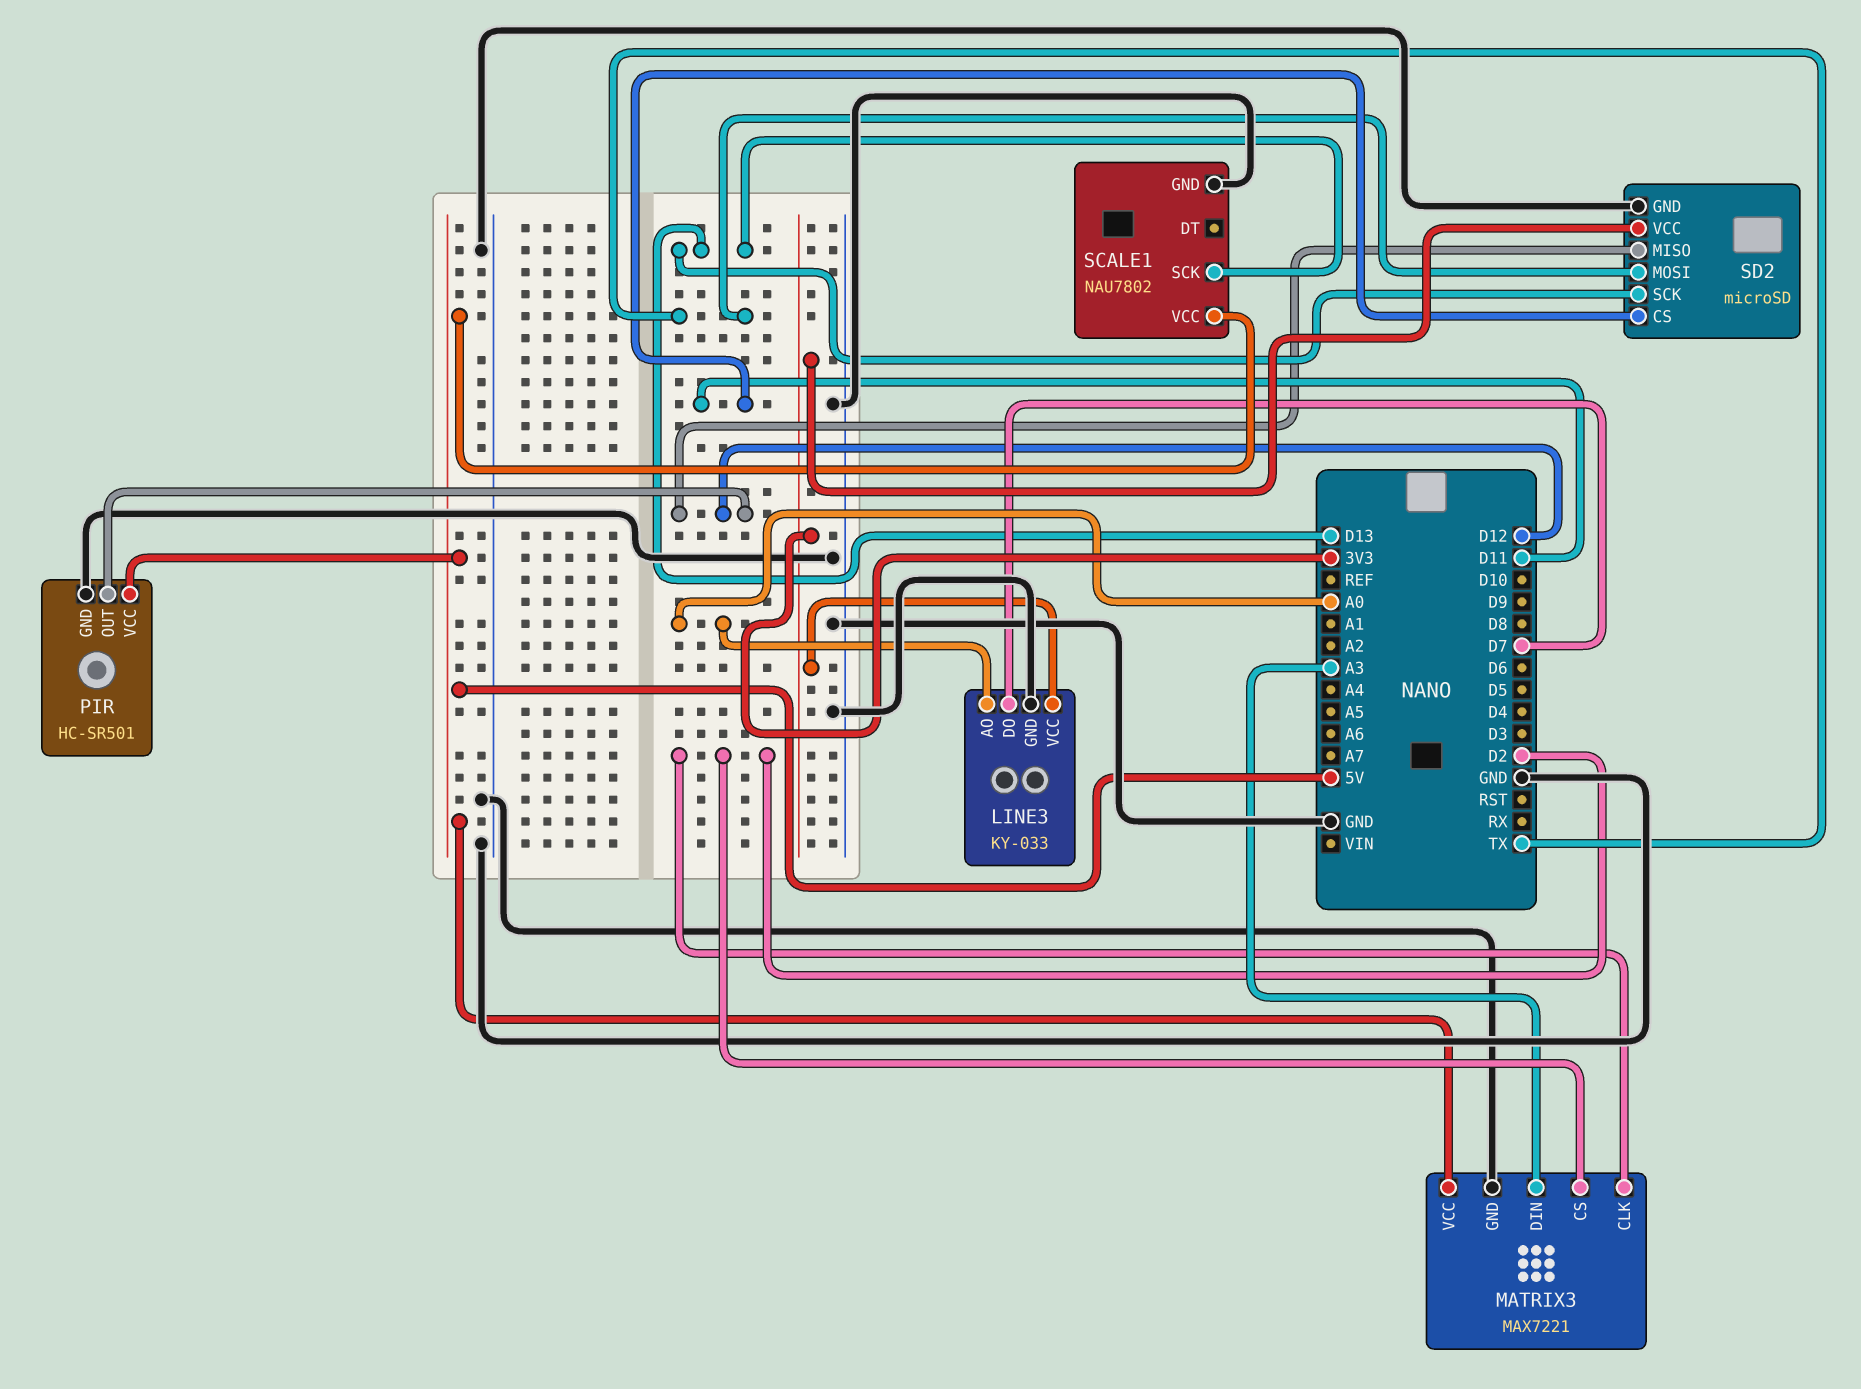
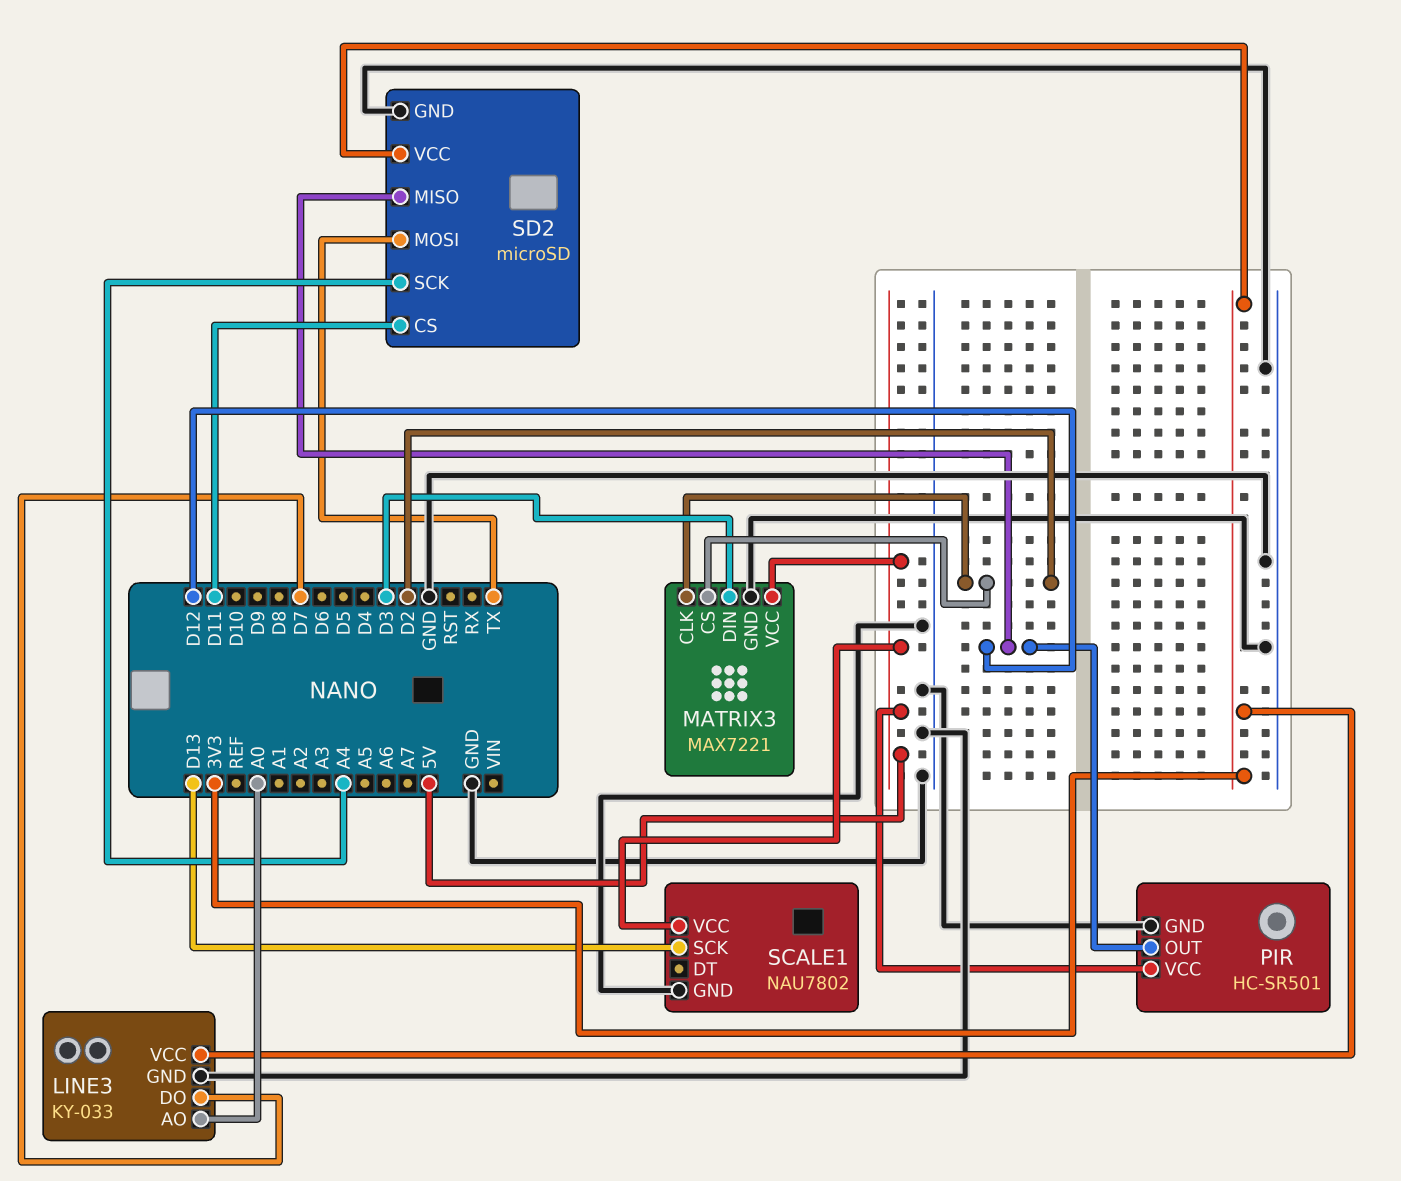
MATRIX3 pin DIN: A3 -> D3
SD2 pin SCK: D13 -> A4

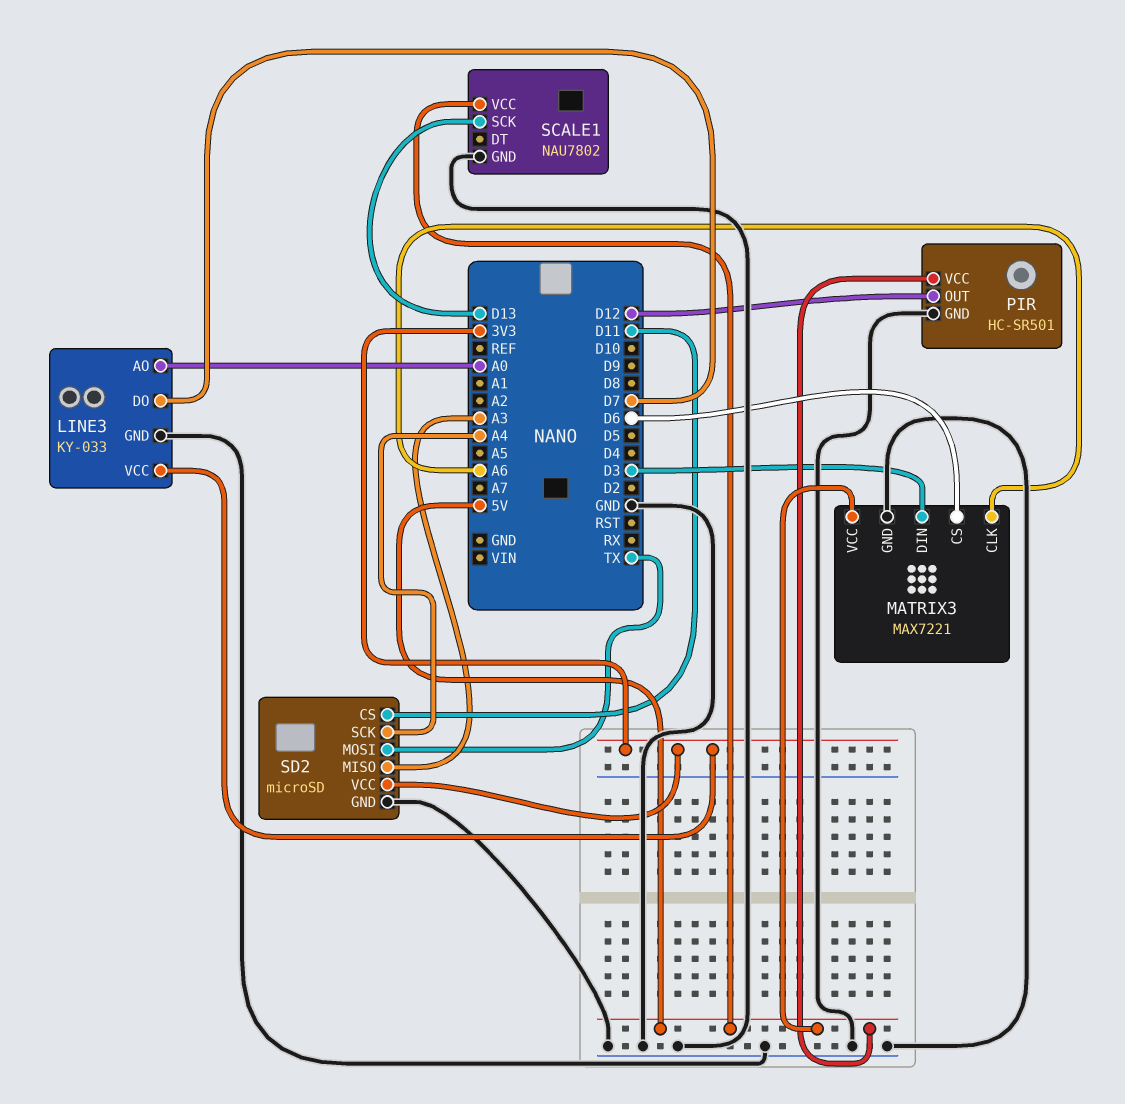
MATRIX3 pin CLK: D2 -> A6
MATRIX3 pin CS: D2 -> D6
SD2 pin MISO: D12 -> A3

